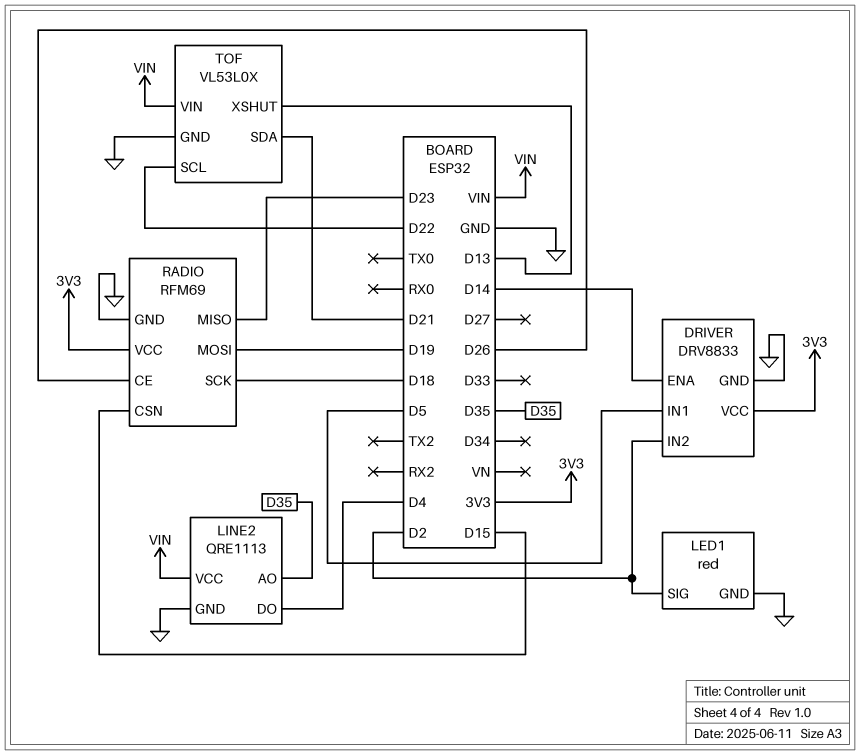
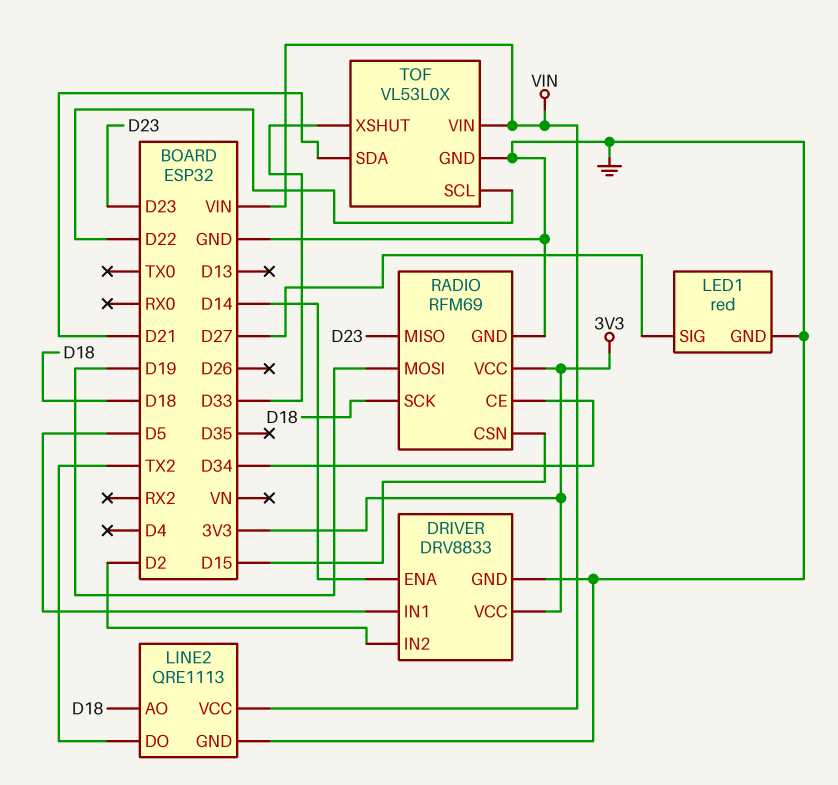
LED1 pin SIG: D2 -> D27
LINE2 pin AO: D35 -> D18
LINE2 pin DO: D4 -> TX2
RADIO pin CE: D26 -> D34
TOF pin XSHUT: D13 -> D33

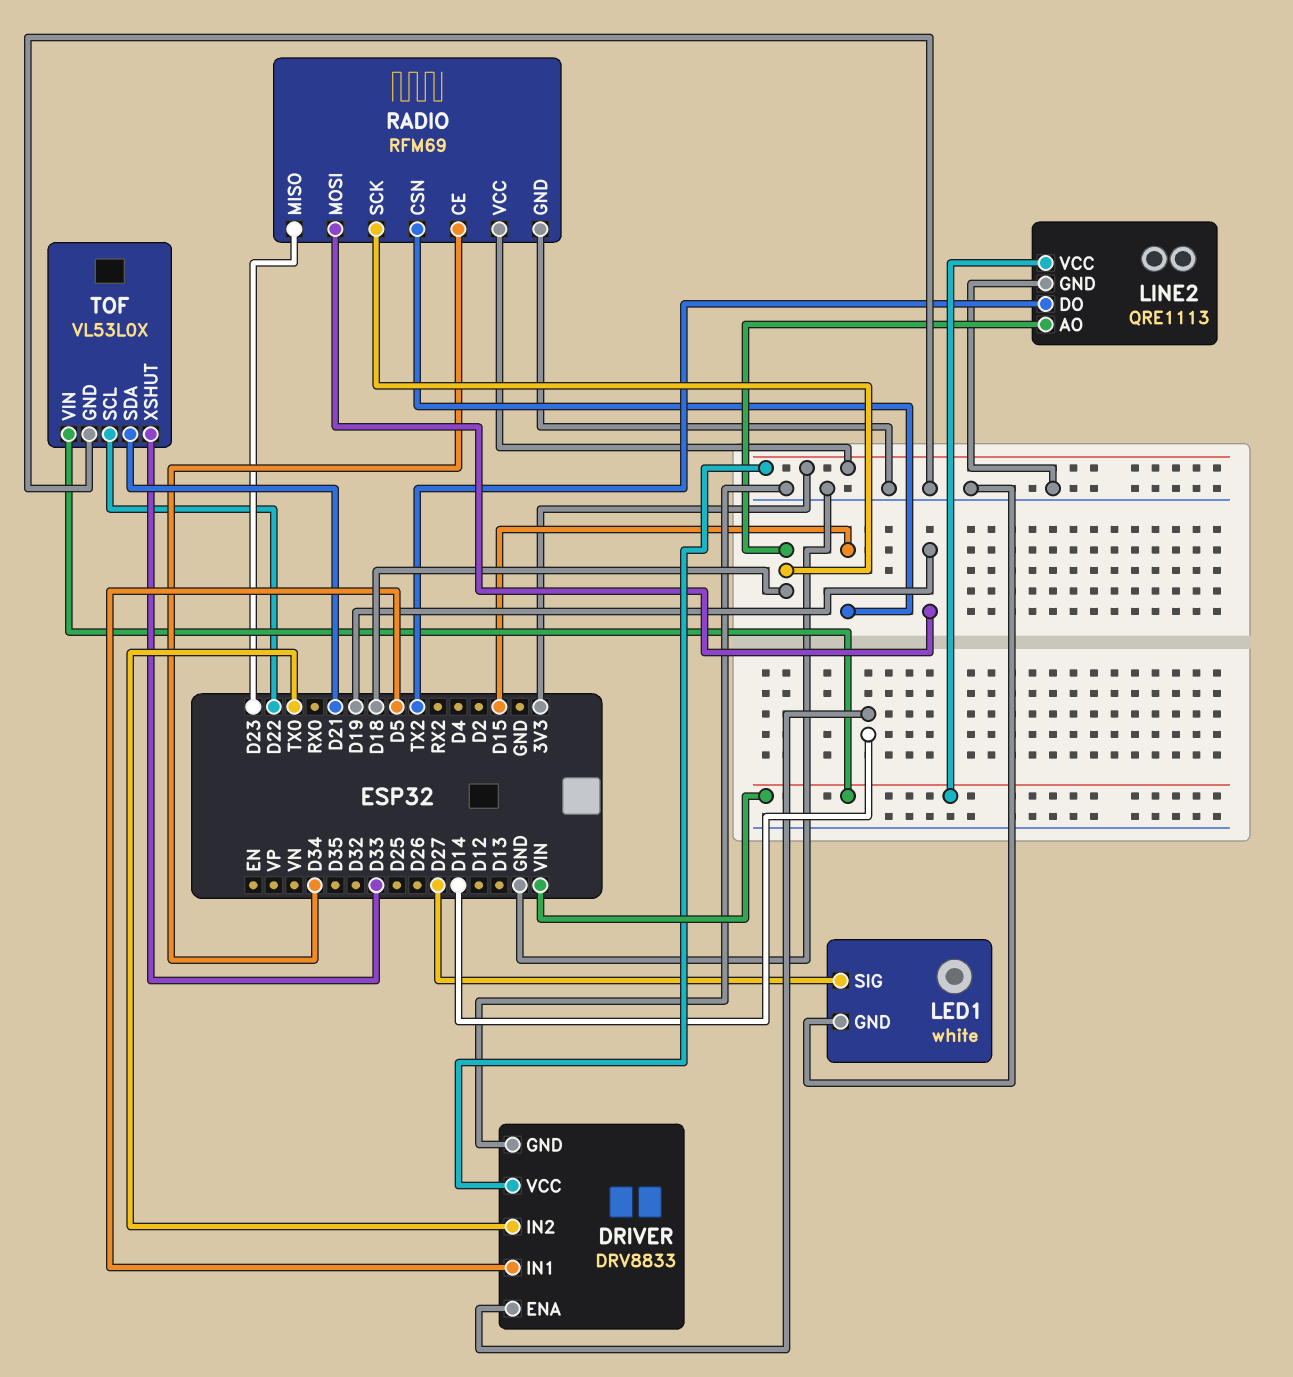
DRIVER pin IN2: D2 -> TX0
LED1: red -> white

